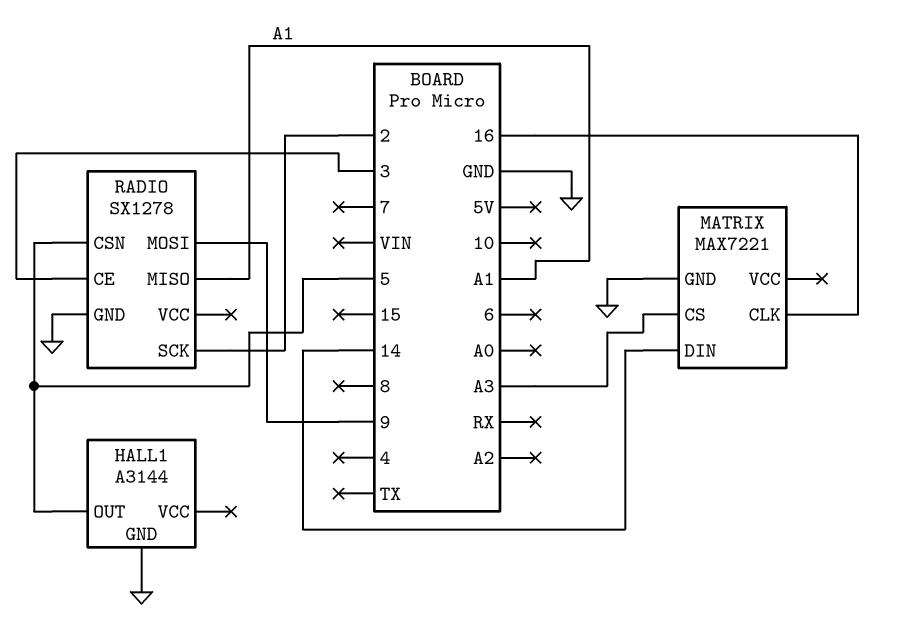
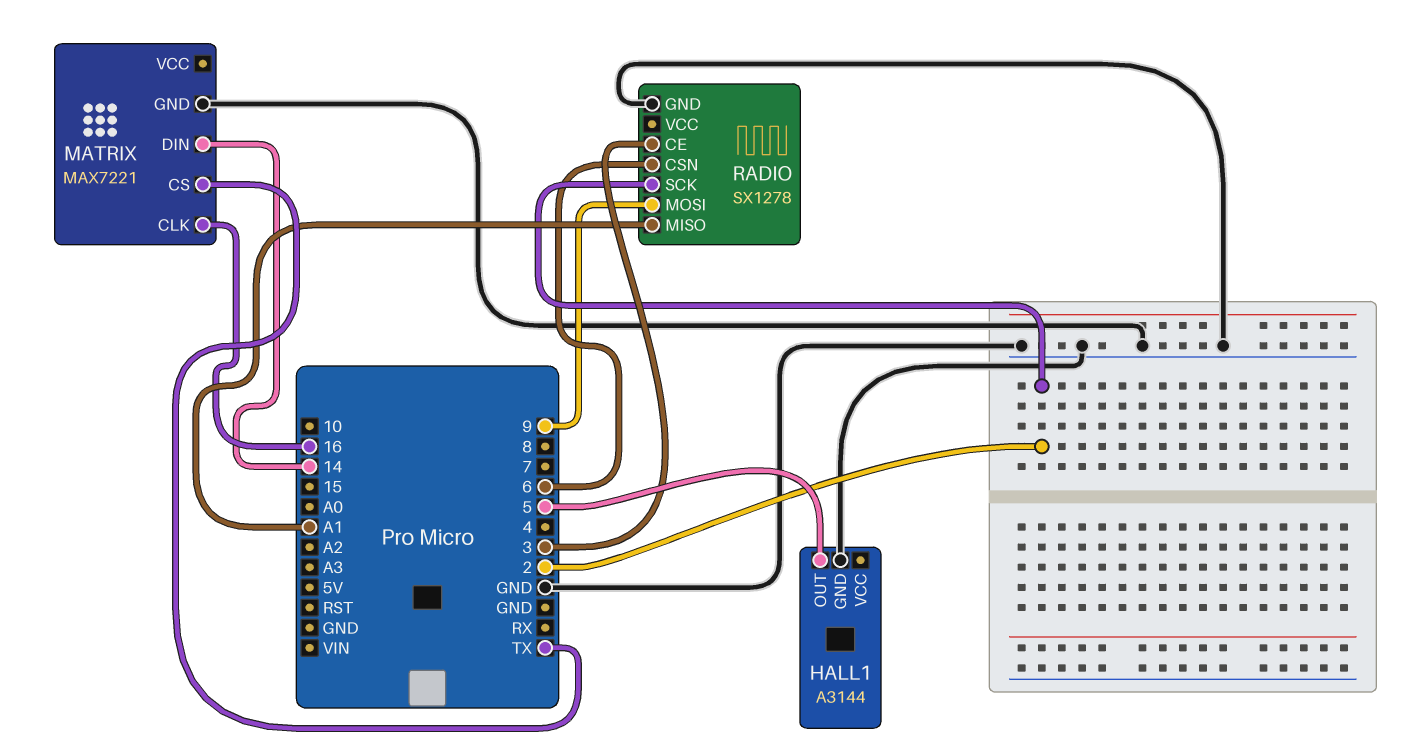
MATRIX pin CS: A3 -> TX
RADIO pin CSN: 5 -> 6

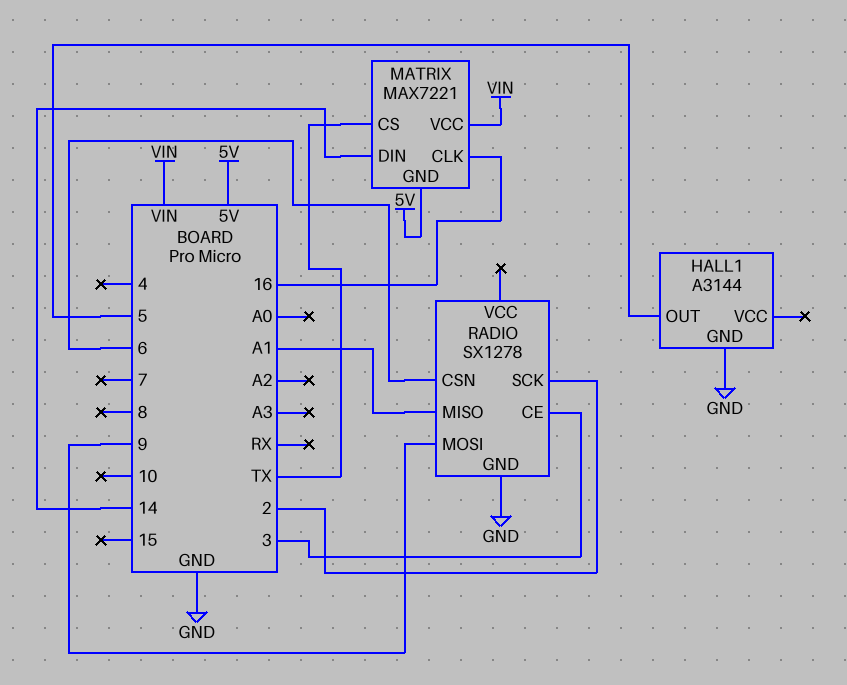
MATRIX pin GND: GND -> 5V
MATRIX pin VCC: none -> VIN

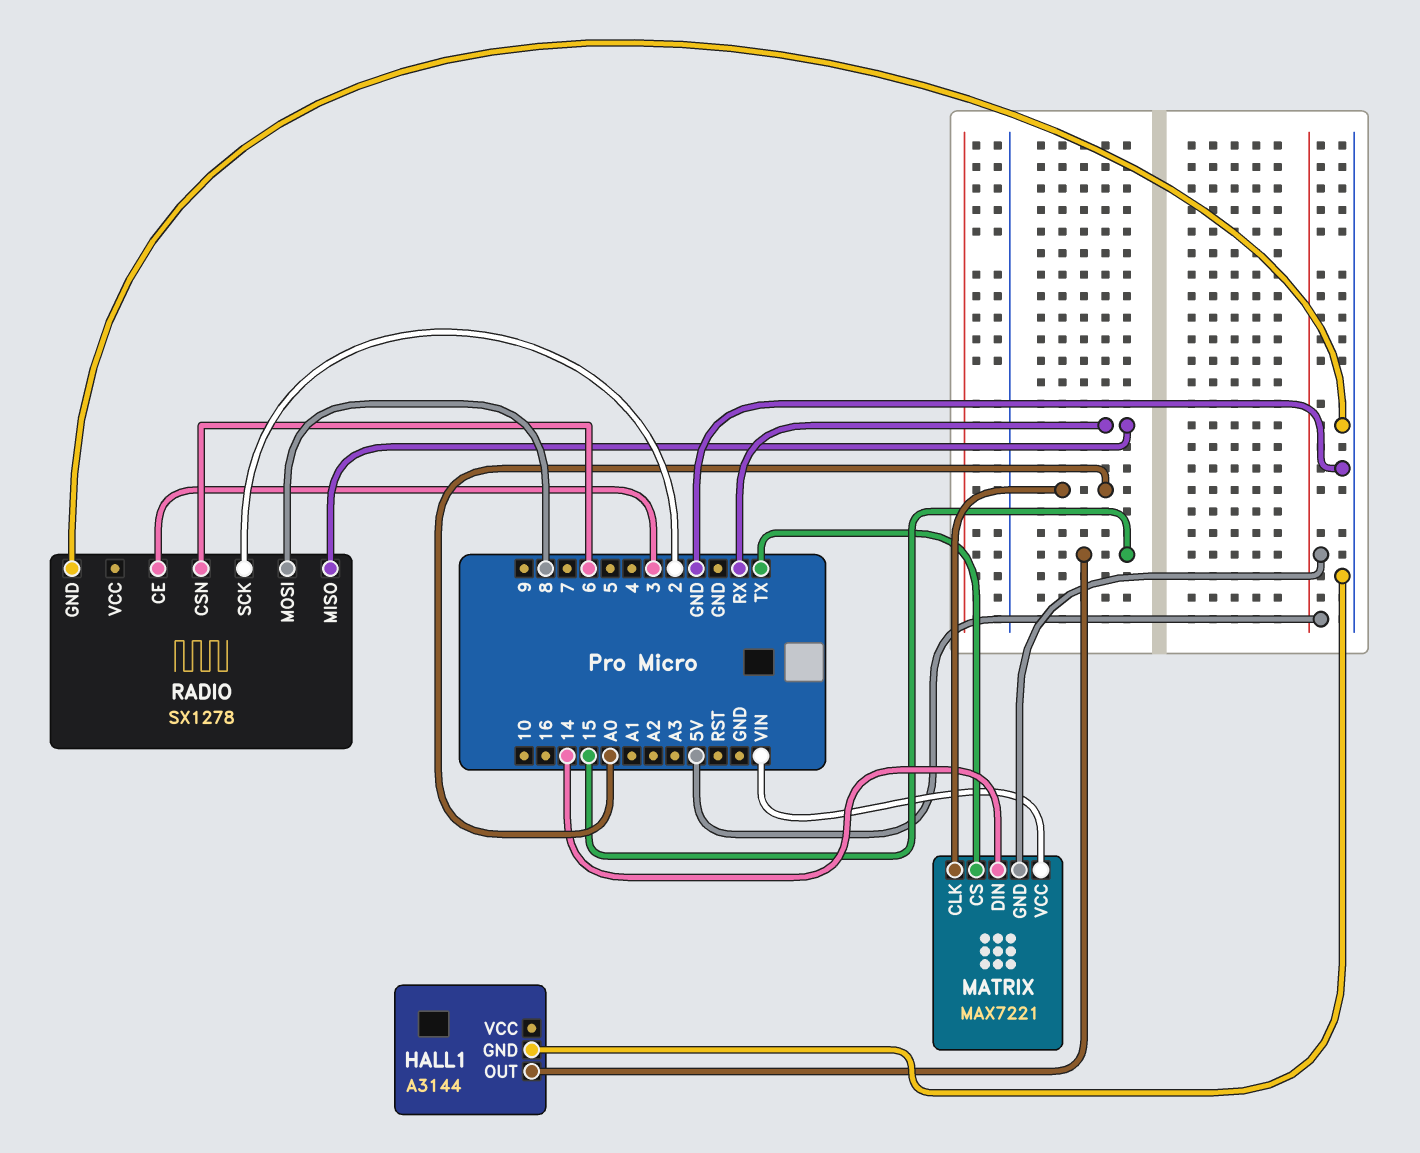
HALL1 pin OUT: 5 -> 15
MATRIX pin CLK: 16 -> A0
RADIO pin MISO: A1 -> RX
RADIO pin MOSI: 9 -> 8

